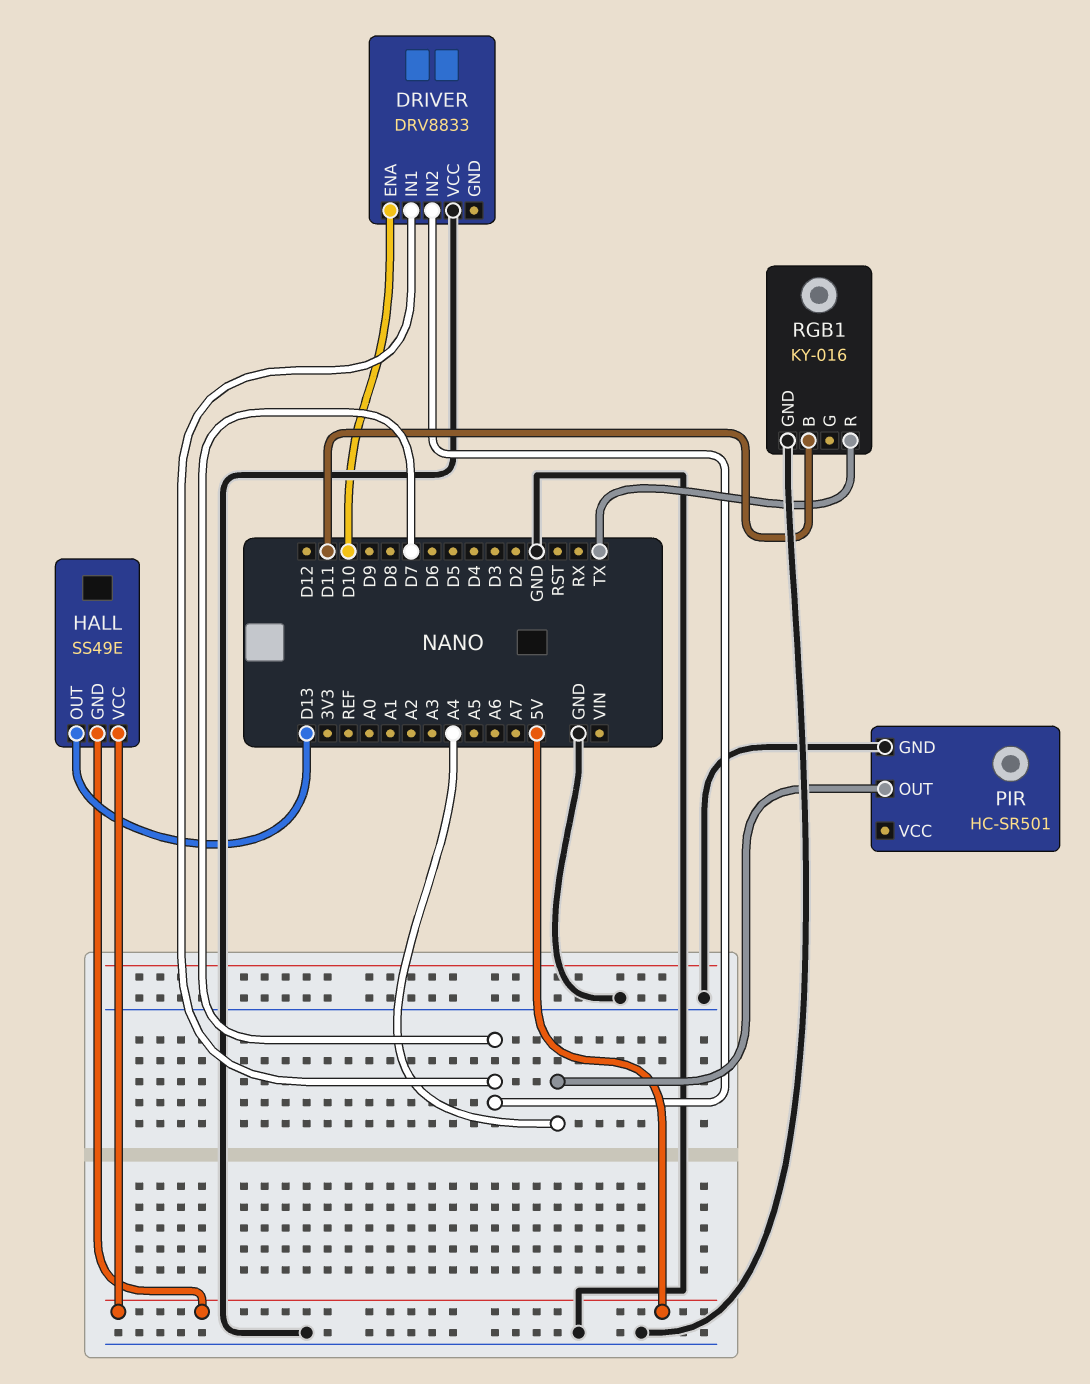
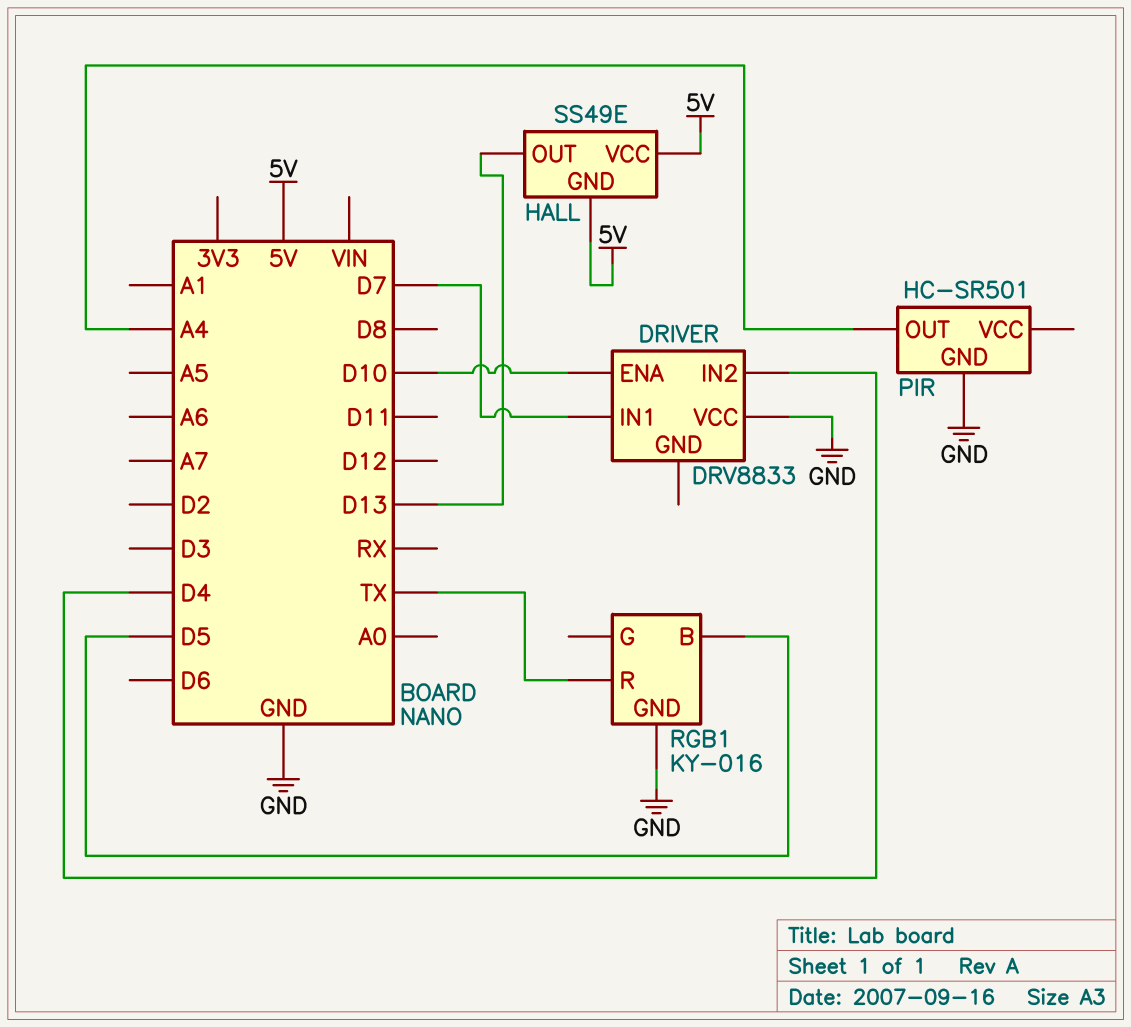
DRIVER pin IN2: D7 -> D4
RGB1 pin B: D11 -> D5

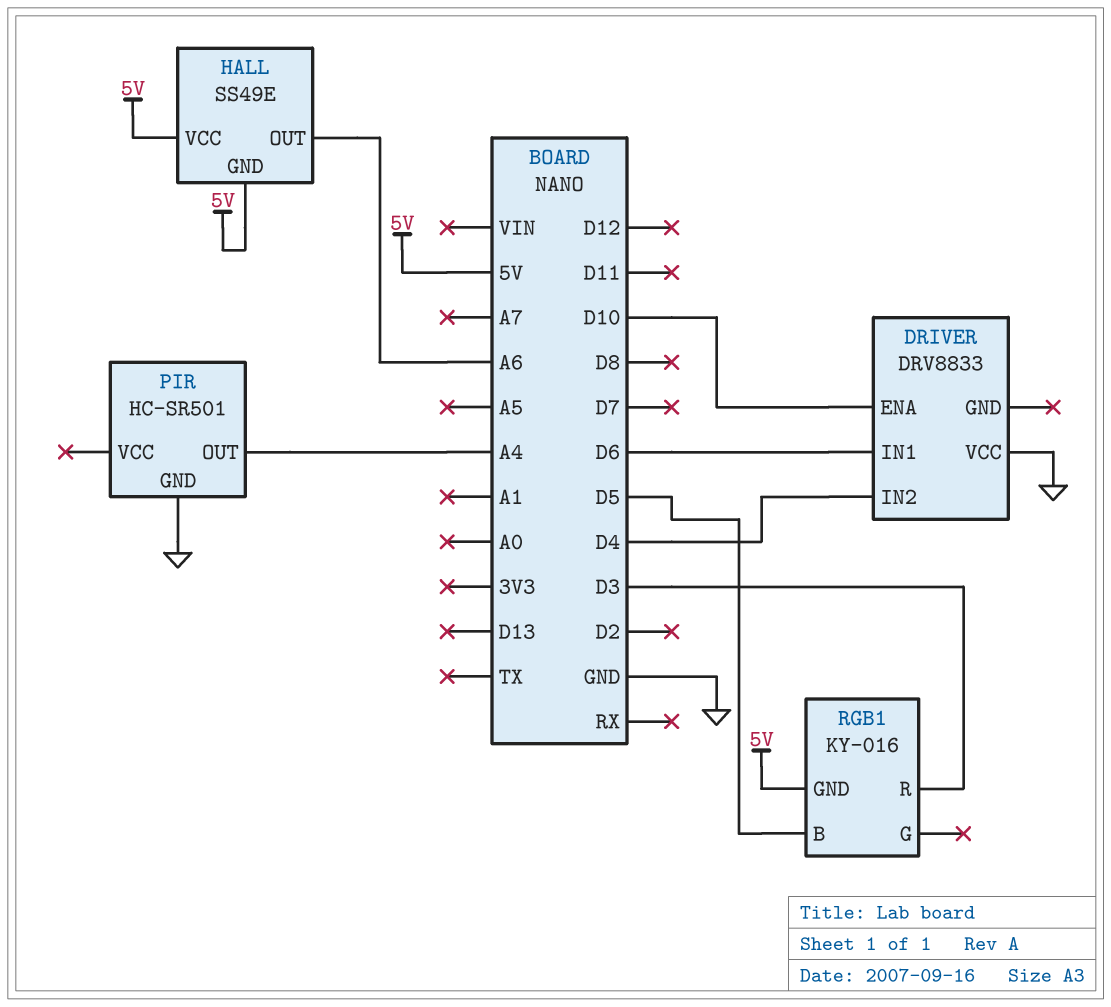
DRIVER pin IN1: D7 -> D6
HALL pin OUT: D13 -> A6
RGB1 pin GND: GND -> 5V
RGB1 pin R: TX -> D3

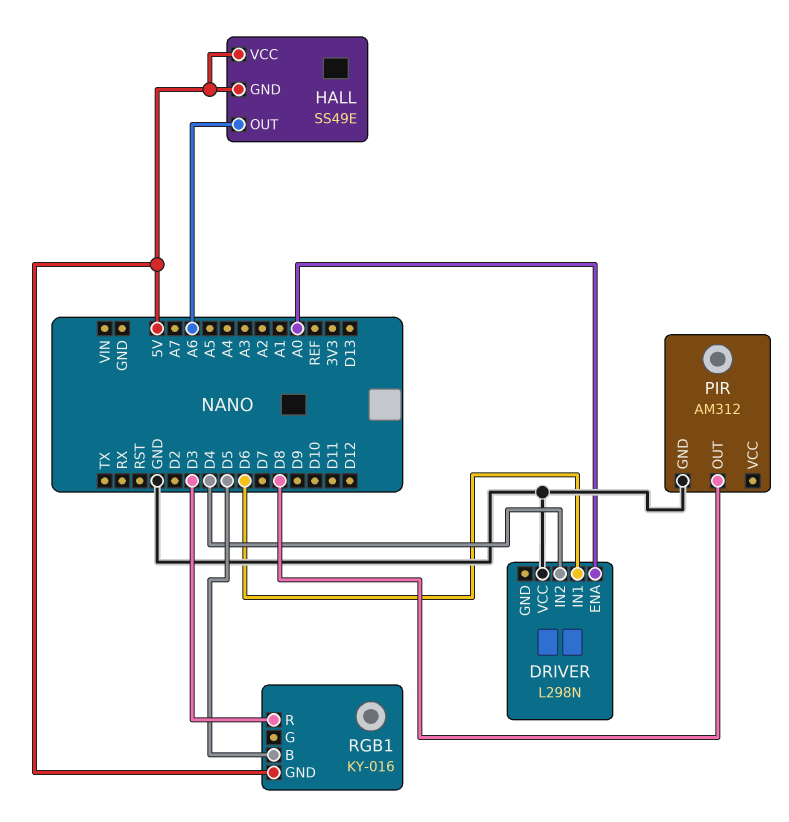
DRIVER: DRV8833 -> L298N
DRIVER pin ENA: D10 -> A0
PIR: HC-SR501 -> AM312
PIR pin OUT: A4 -> D8

